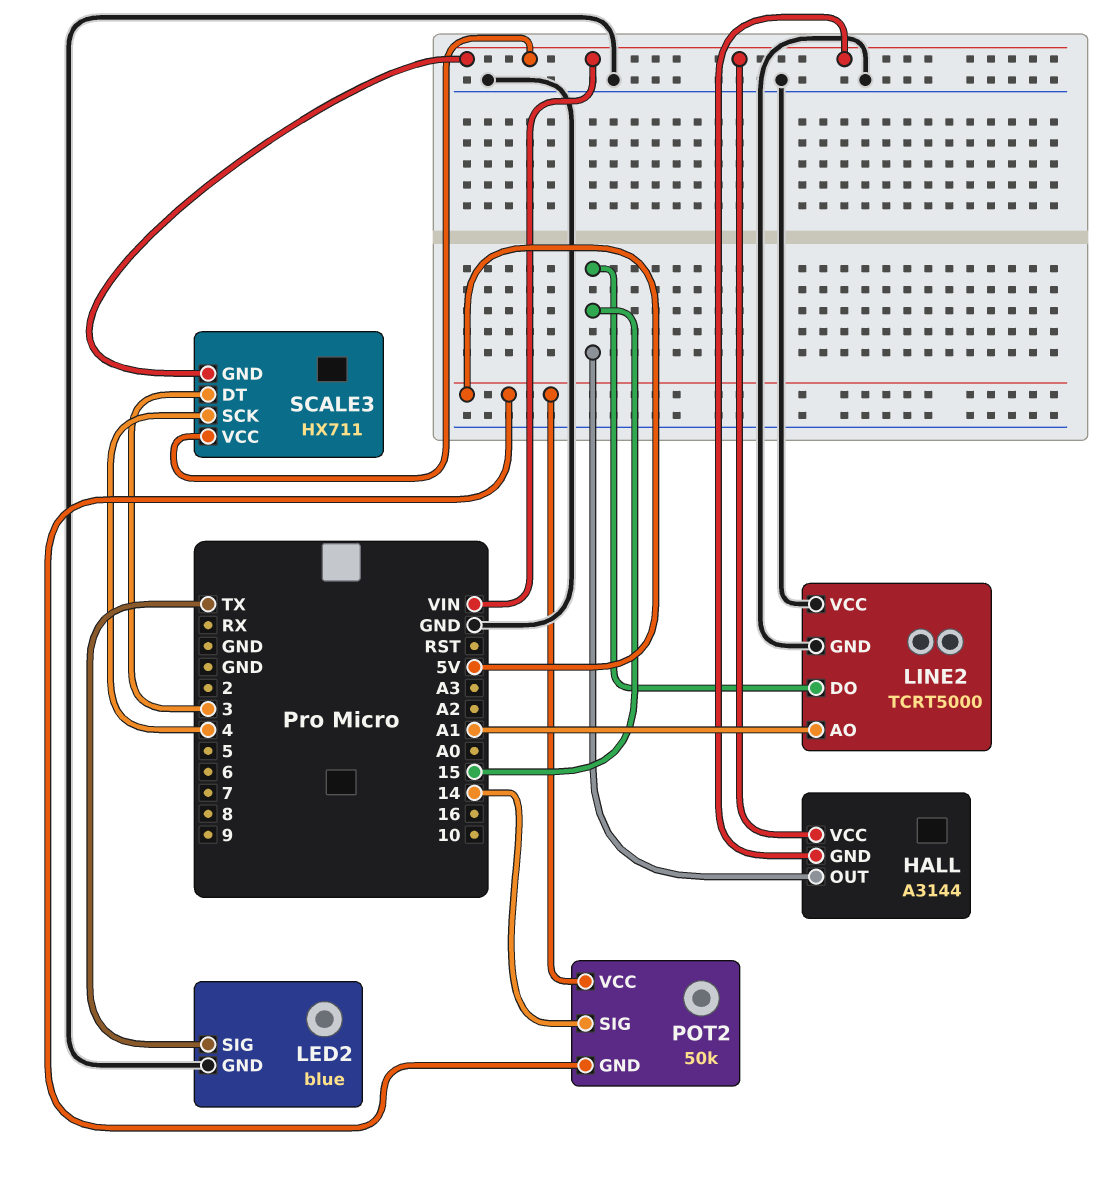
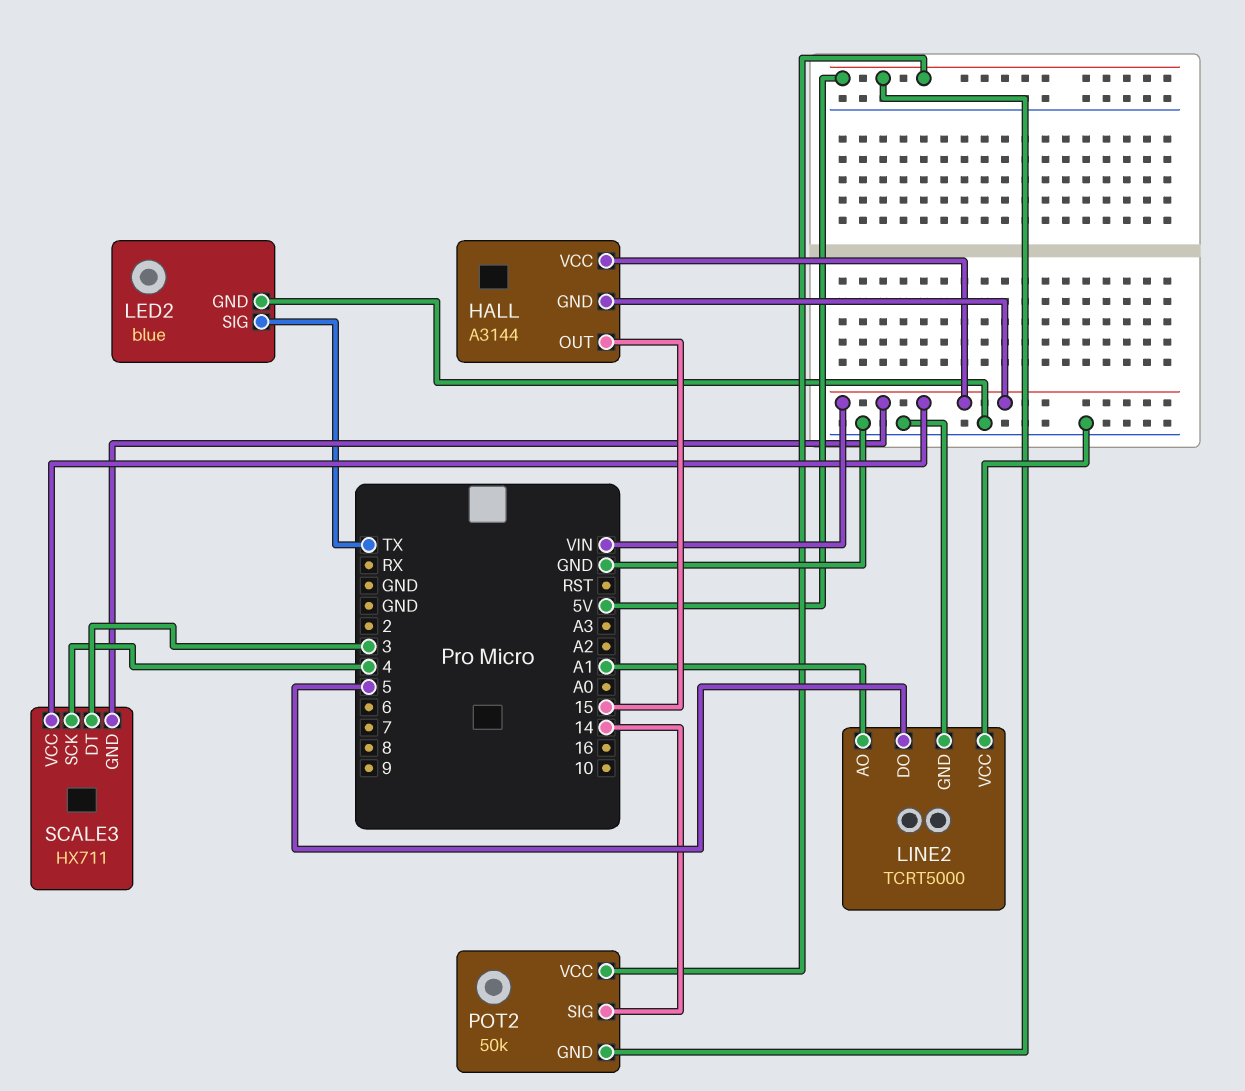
LINE2 pin DO: 15 -> 5

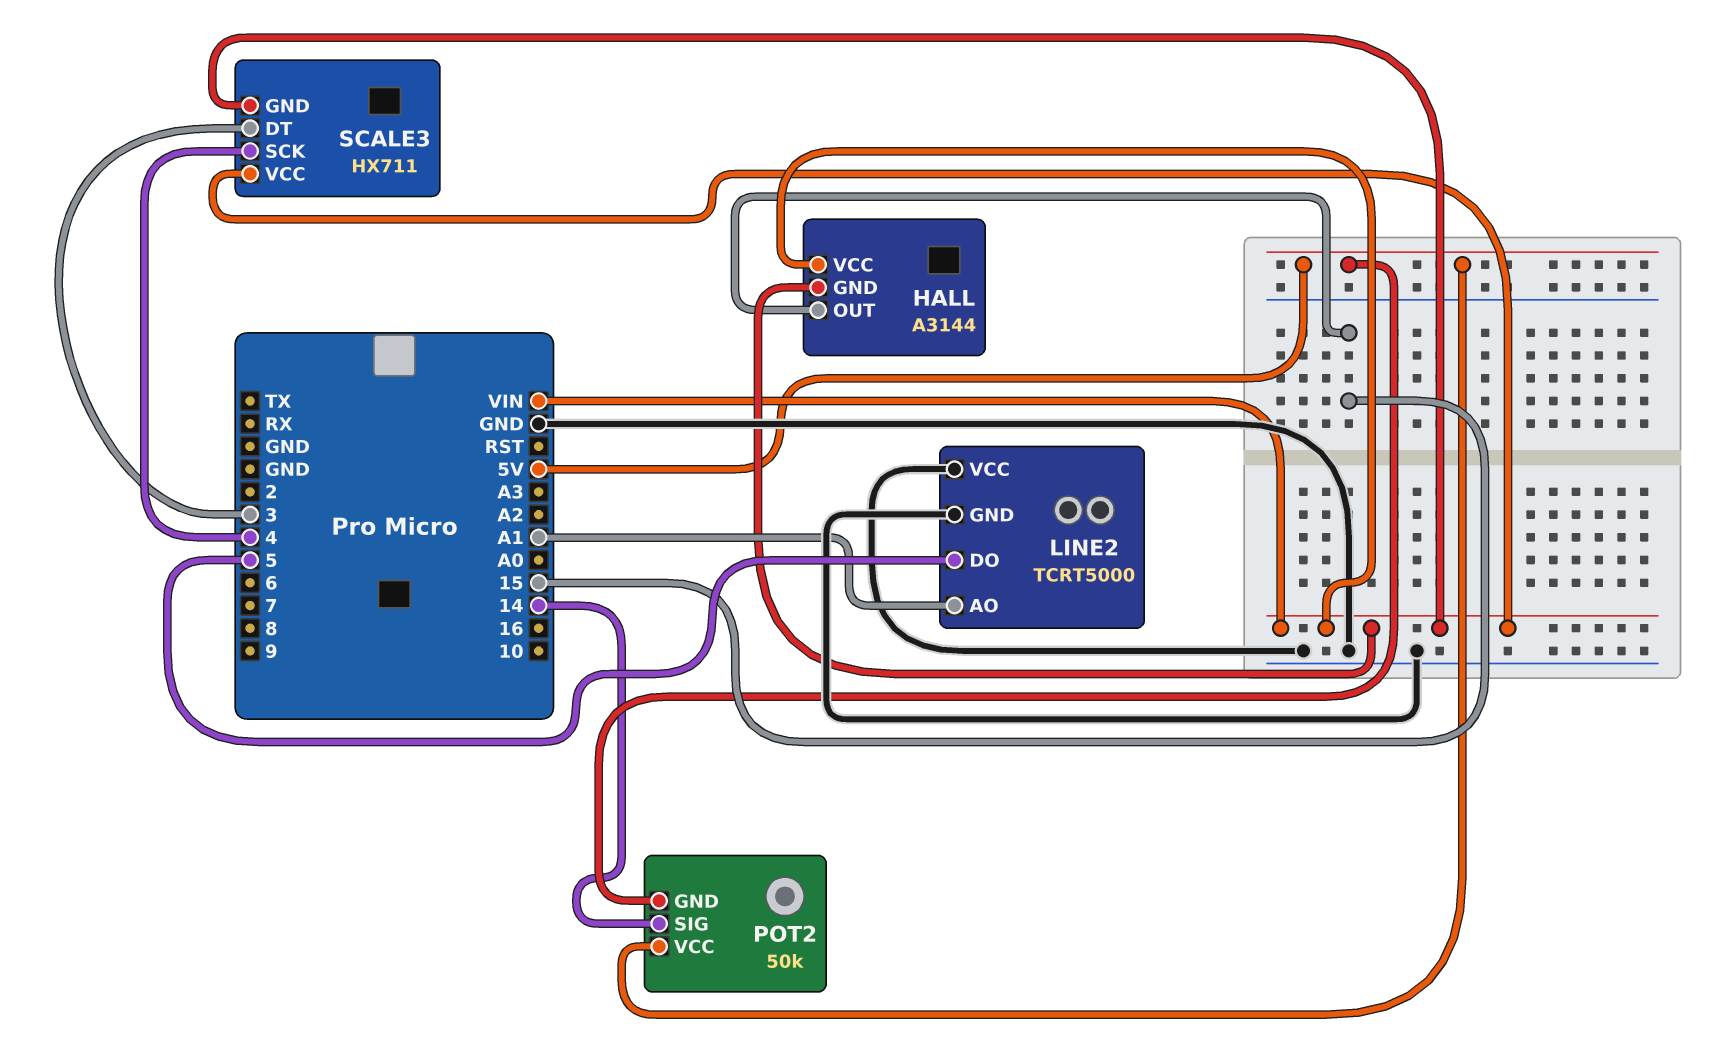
LED2: blue -> none
LED2 pin GND: GND -> none
LED2 pin SIG: TX -> none

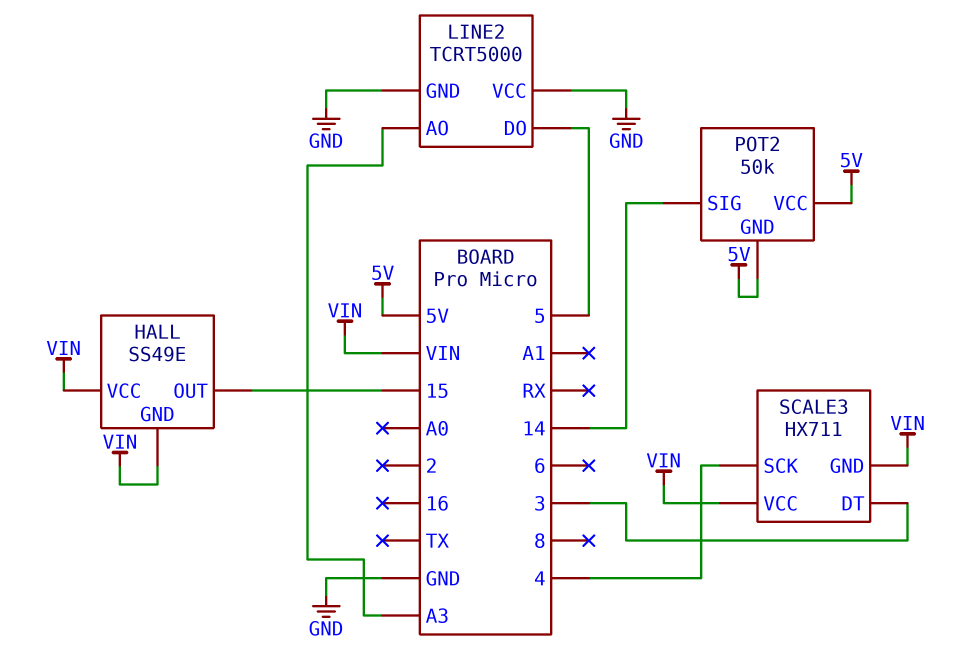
HALL: A3144 -> SS49E
LINE2 pin AO: A1 -> A3

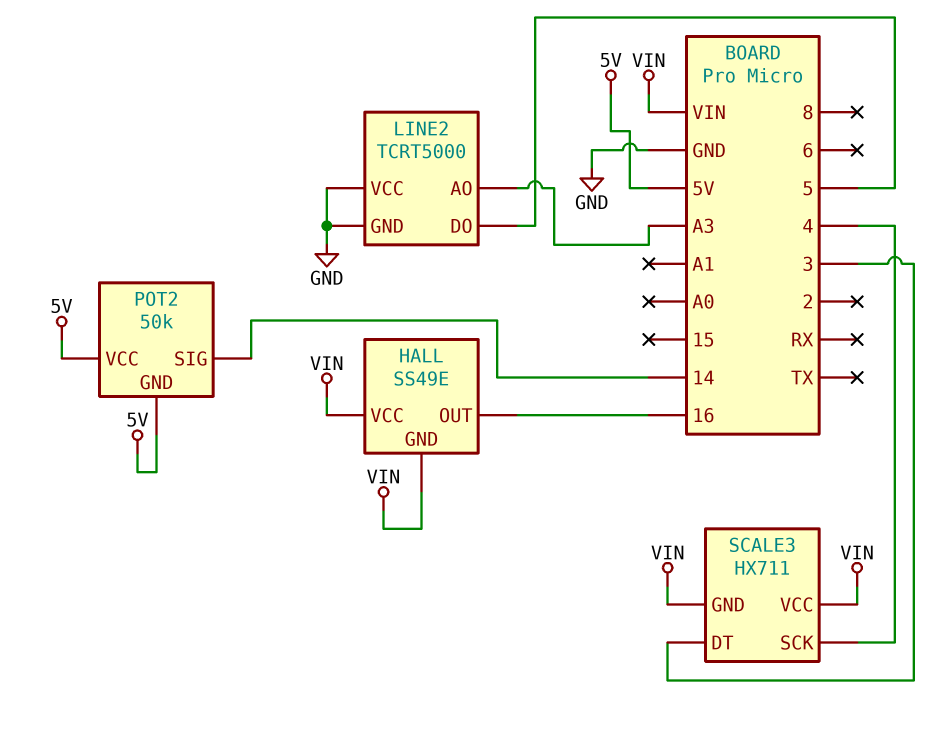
HALL pin OUT: 15 -> 16

